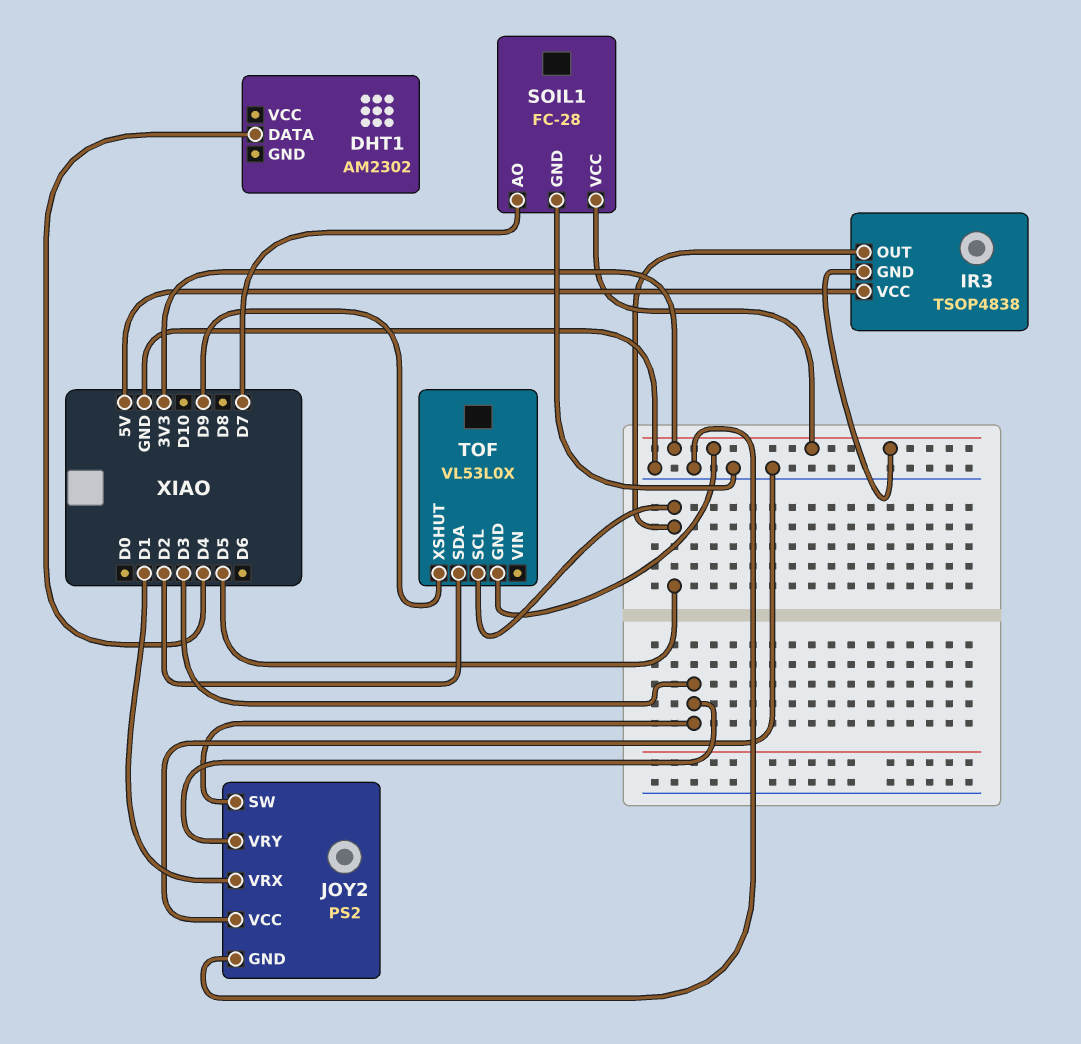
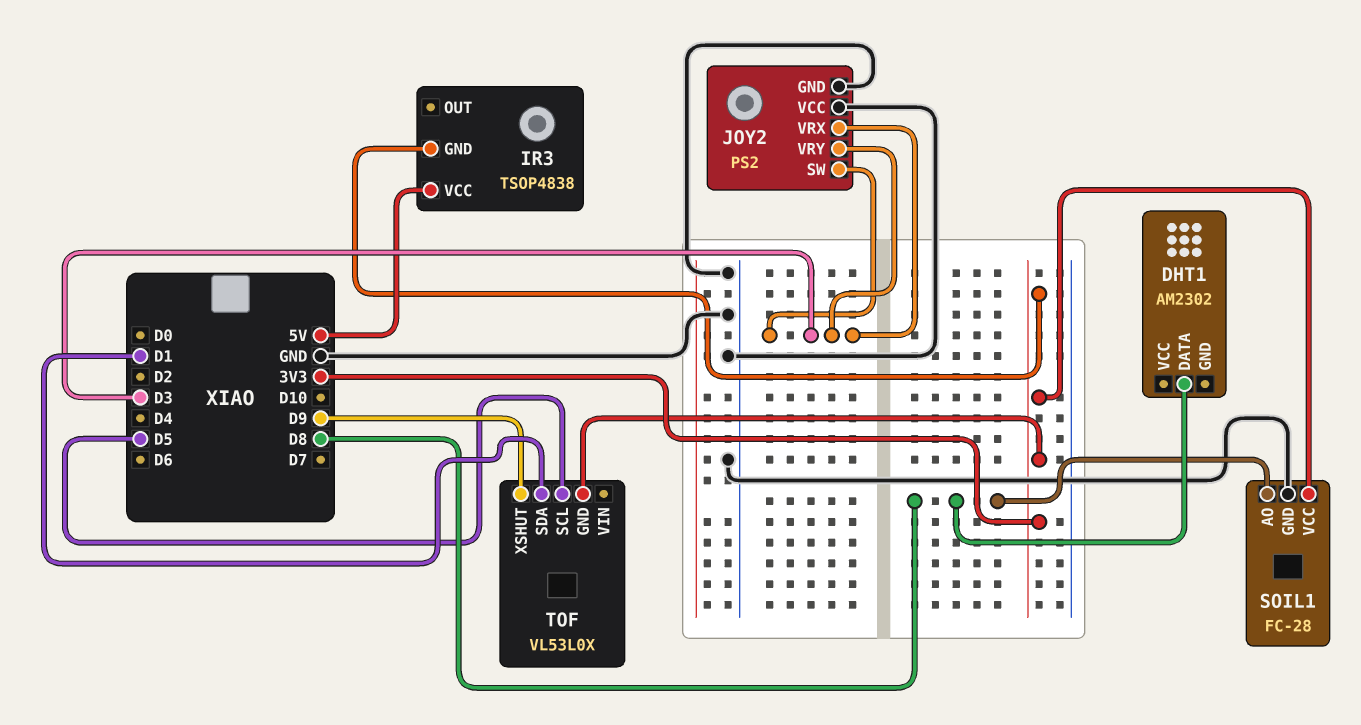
DHT1 pin DATA: D4 -> D8
IR3 pin OUT: D5 -> none
JOY2 pin VRX: D1 -> D3
SOIL1 pin AO: D7 -> D8
TOF pin SDA: D2 -> D1

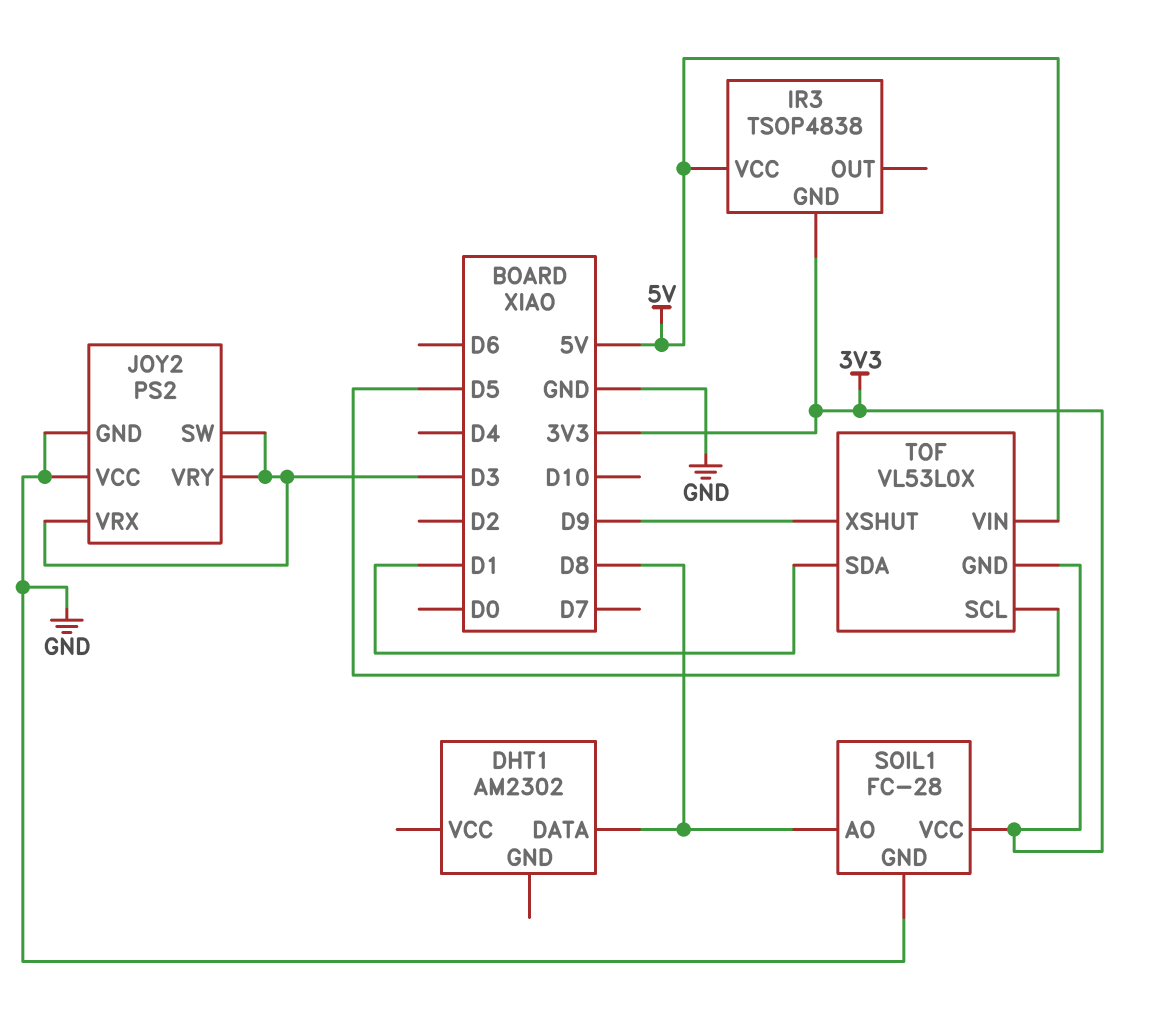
TOF pin VIN: none -> 5V

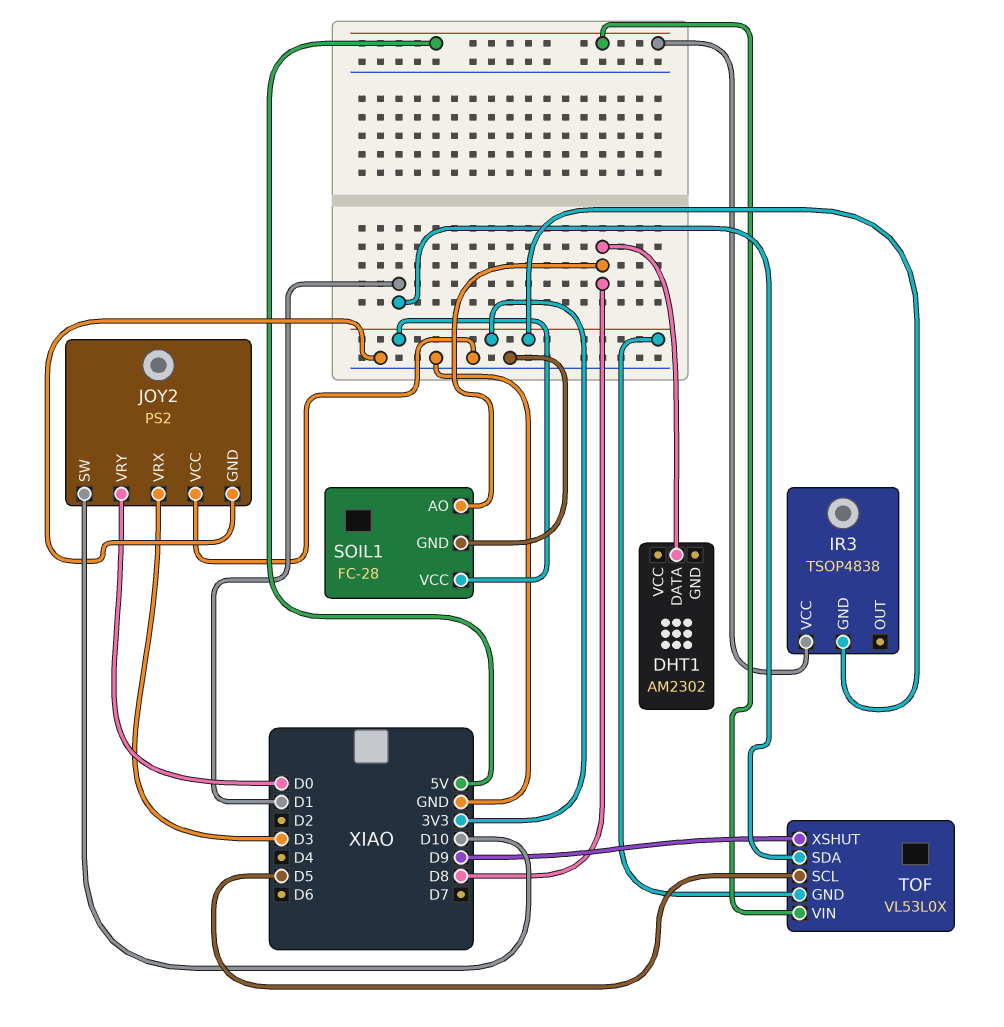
JOY2 pin SW: D3 -> D10
JOY2 pin VRY: D3 -> D0

